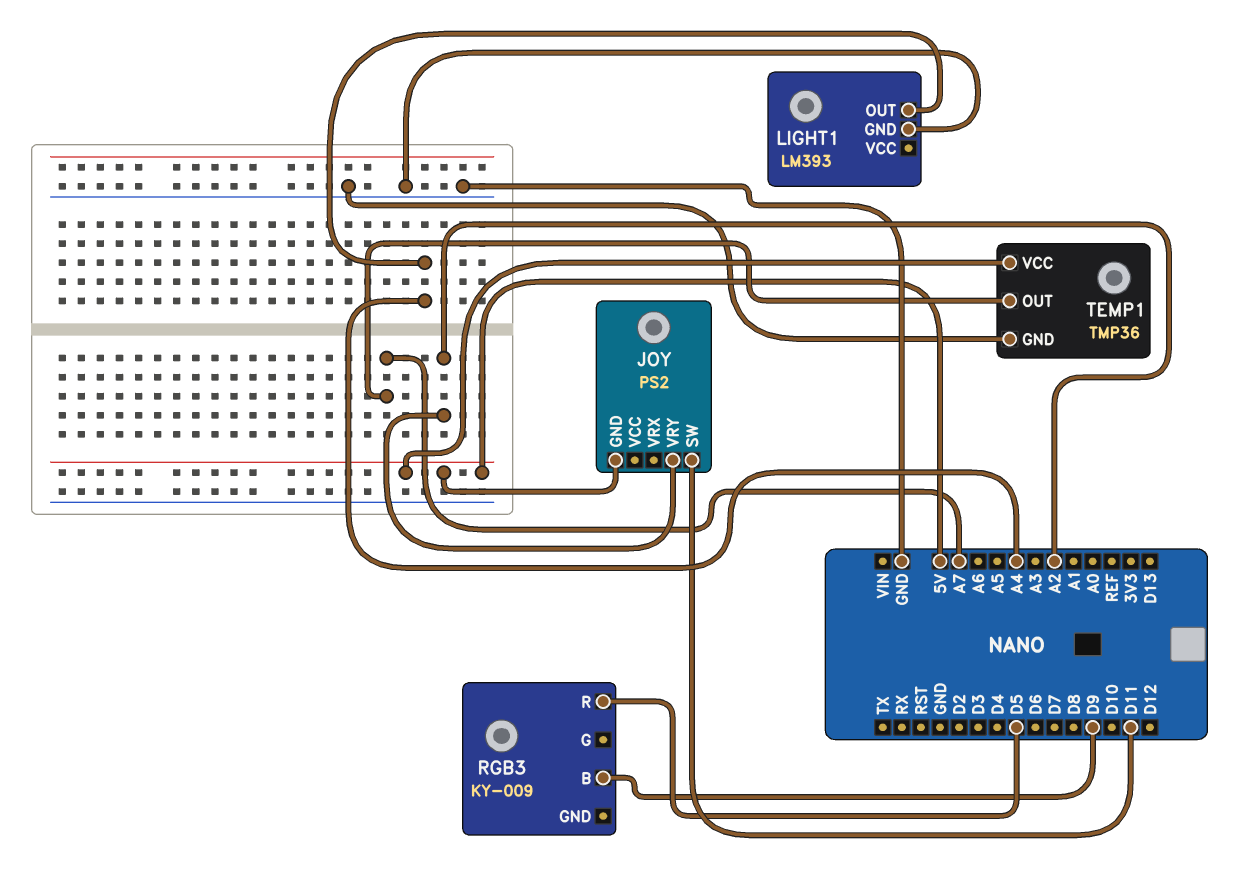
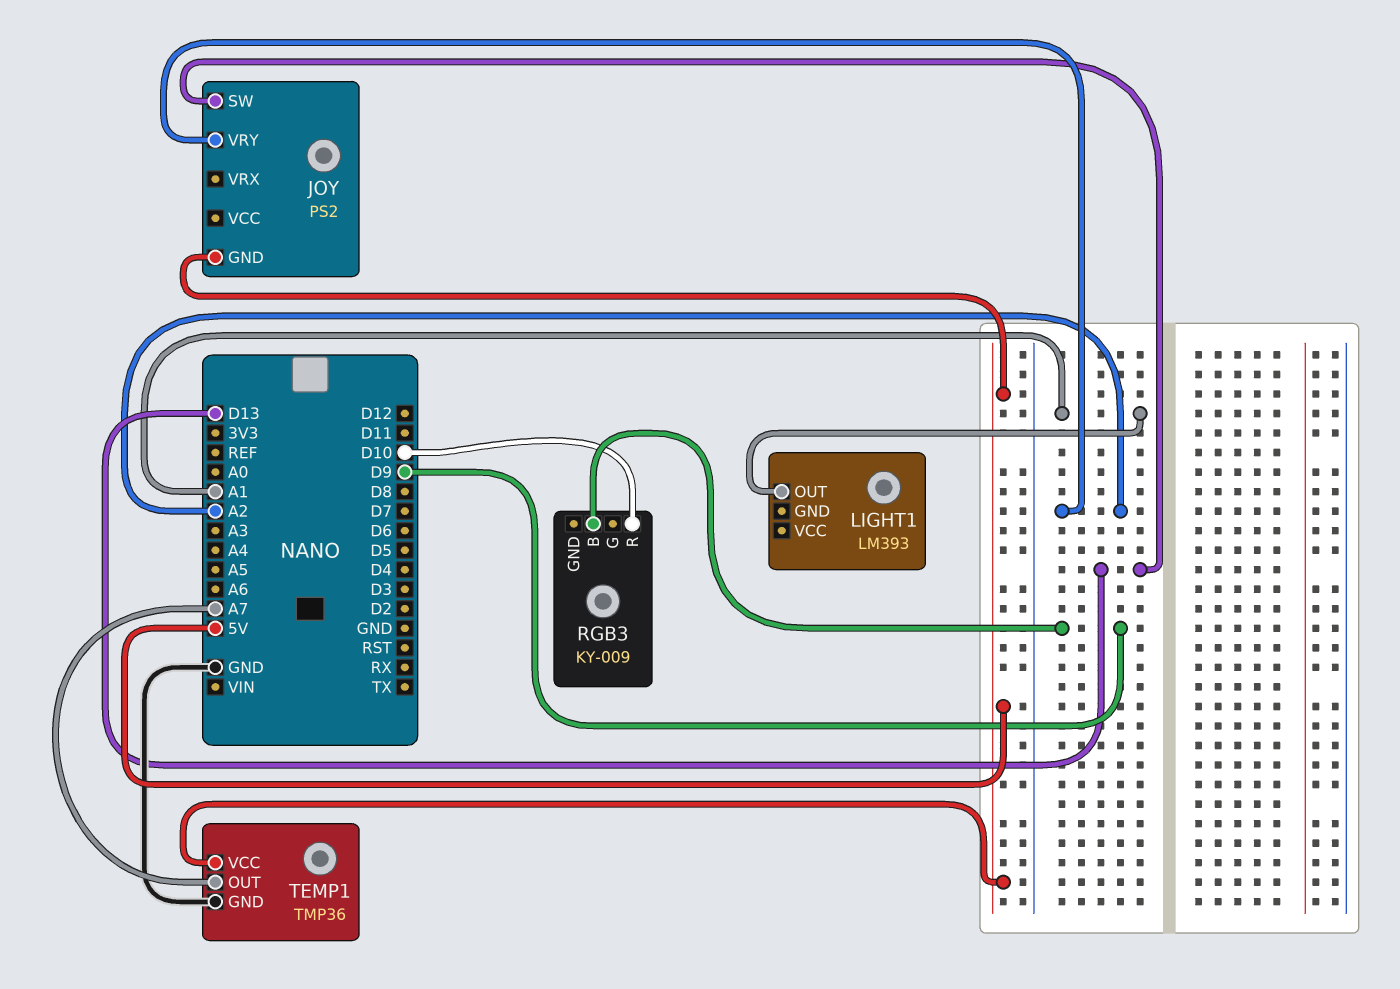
JOY pin SW: D11 -> D13
LIGHT1 pin GND: GND -> none
LIGHT1 pin OUT: A4 -> A1
RGB3 pin R: D5 -> D10

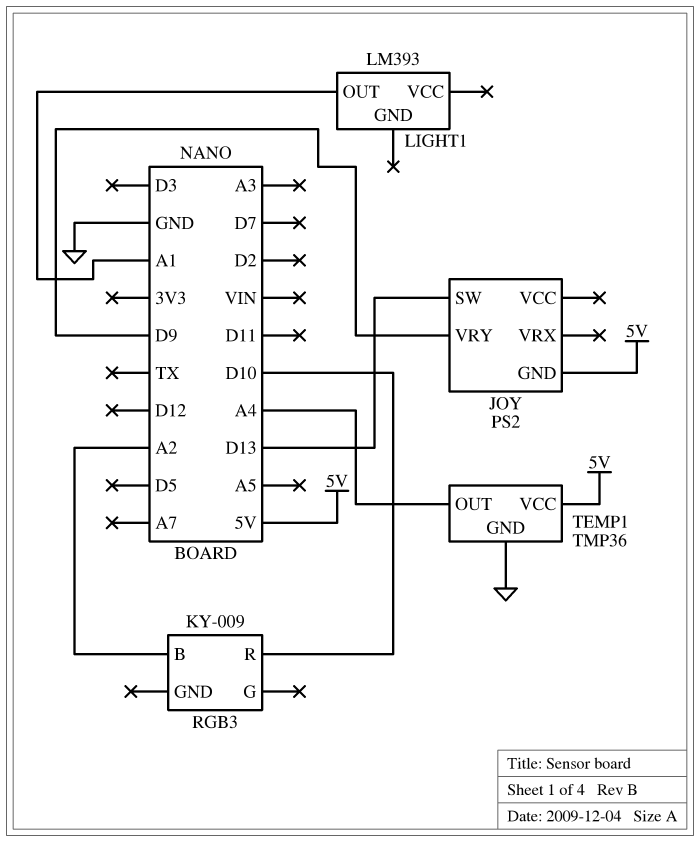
JOY pin VRY: A2 -> D9
RGB3 pin B: D9 -> A2
TEMP1 pin OUT: A7 -> A4

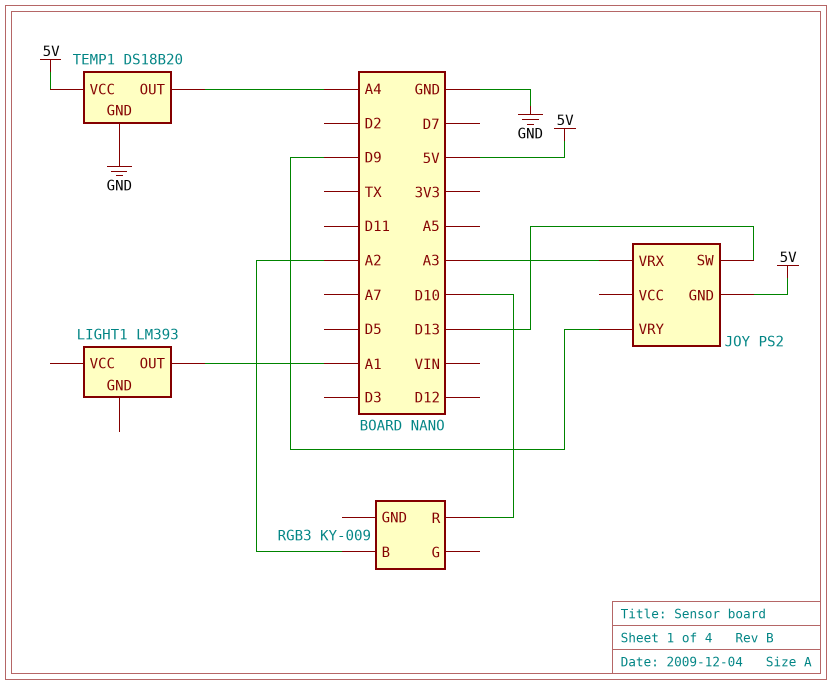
JOY pin VRX: none -> A3
TEMP1: TMP36 -> DS18B20

